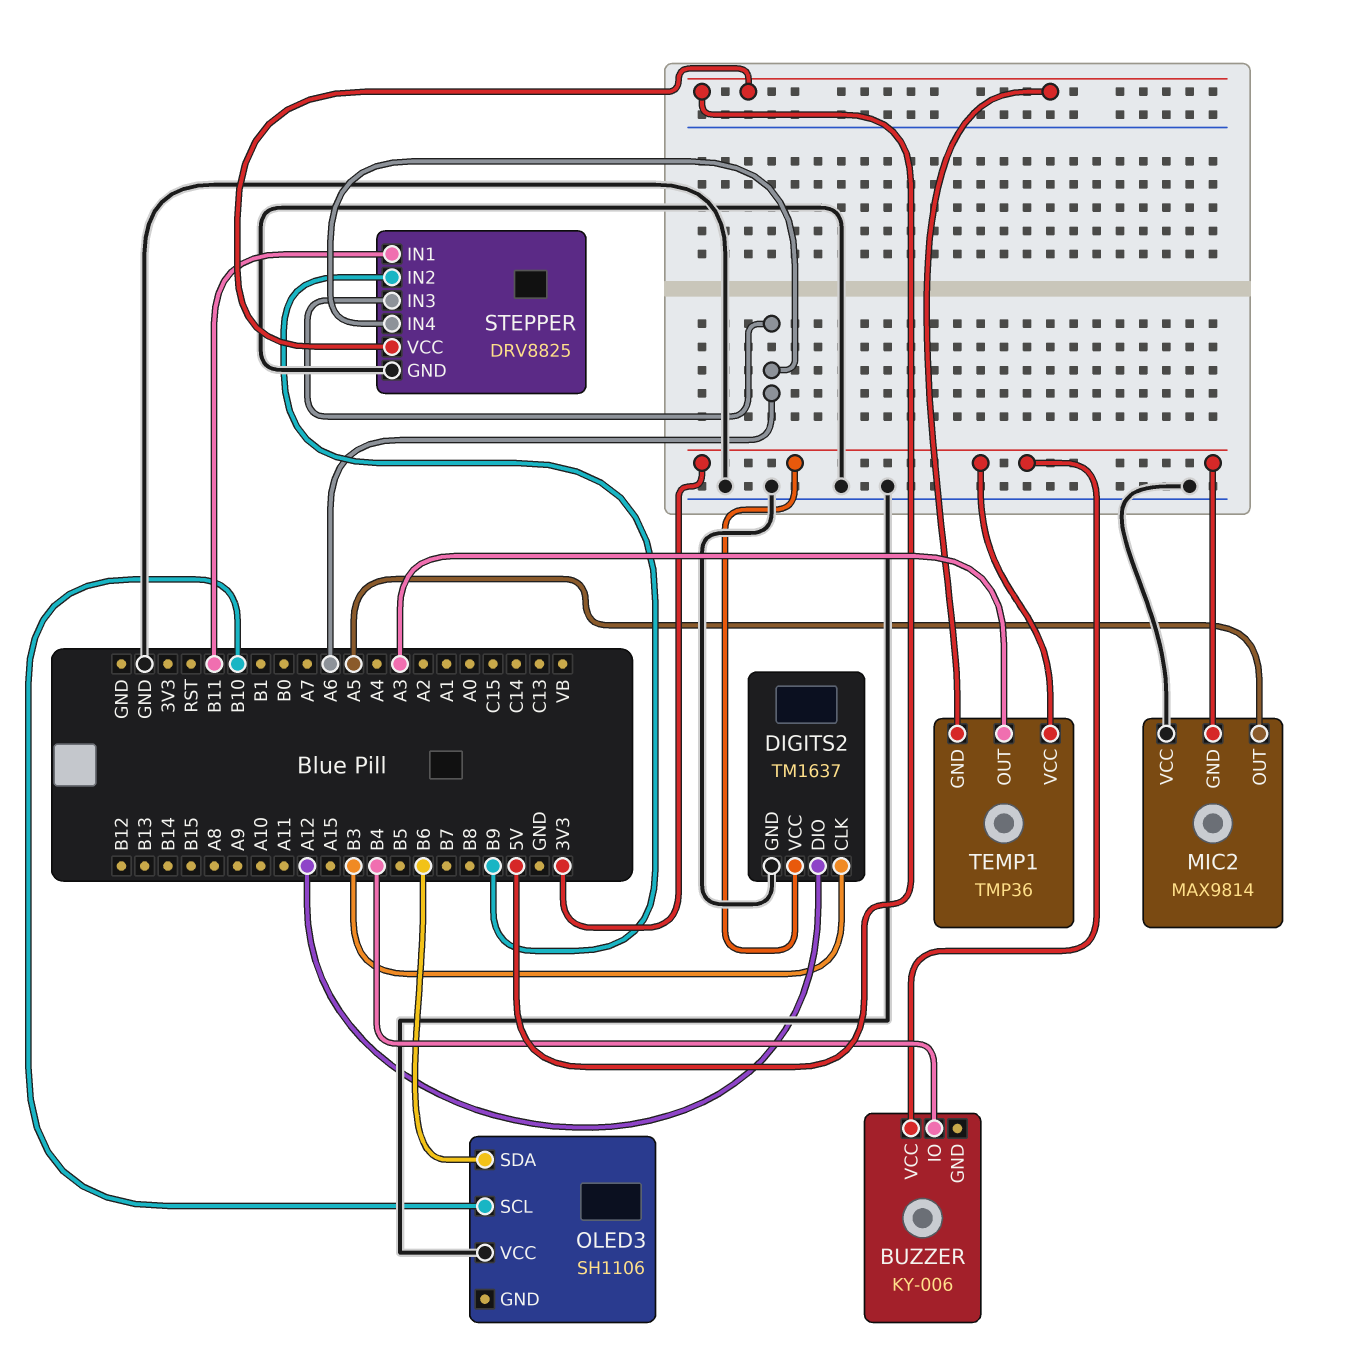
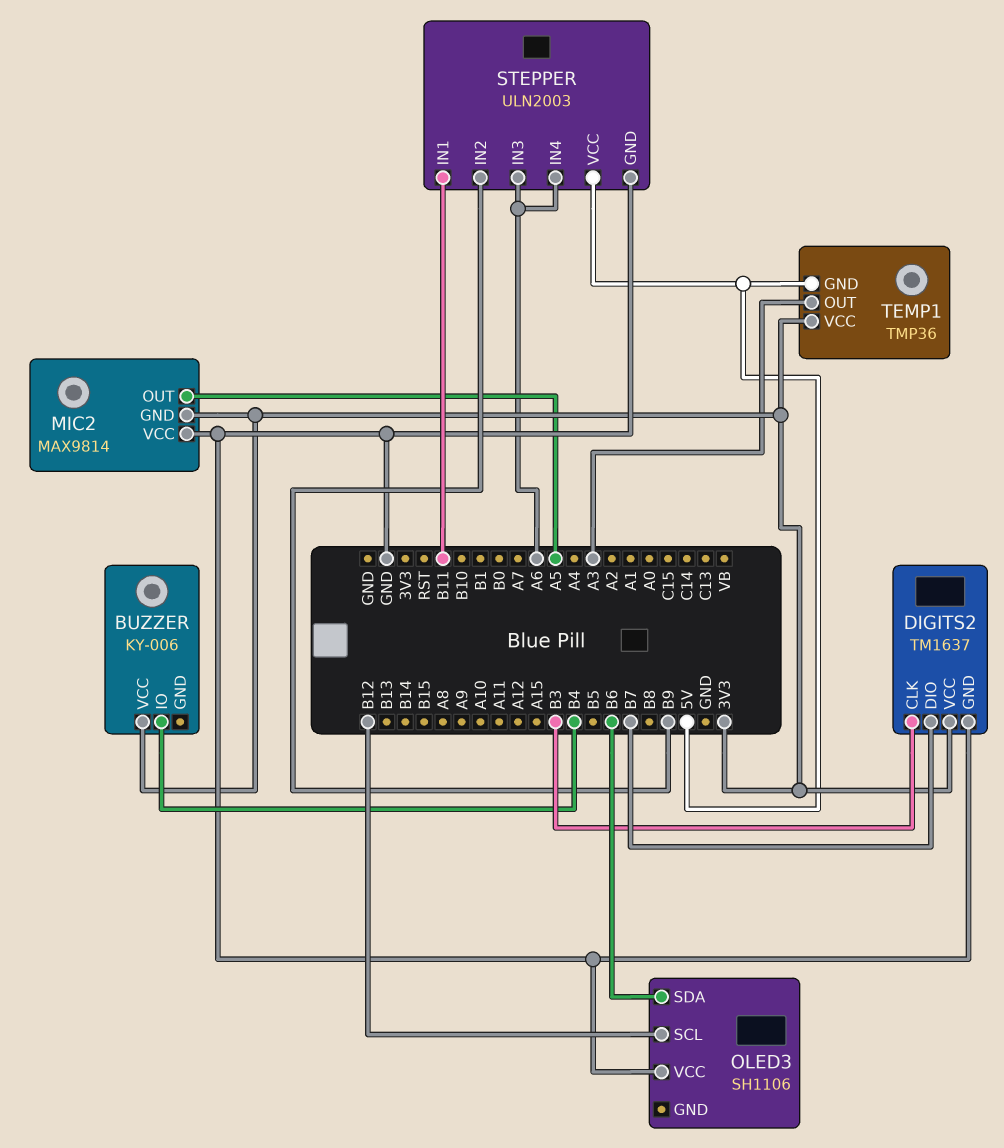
DIGITS2 pin DIO: A12 -> B7
OLED3 pin SCL: B10 -> B12
STEPPER: DRV8825 -> ULN2003

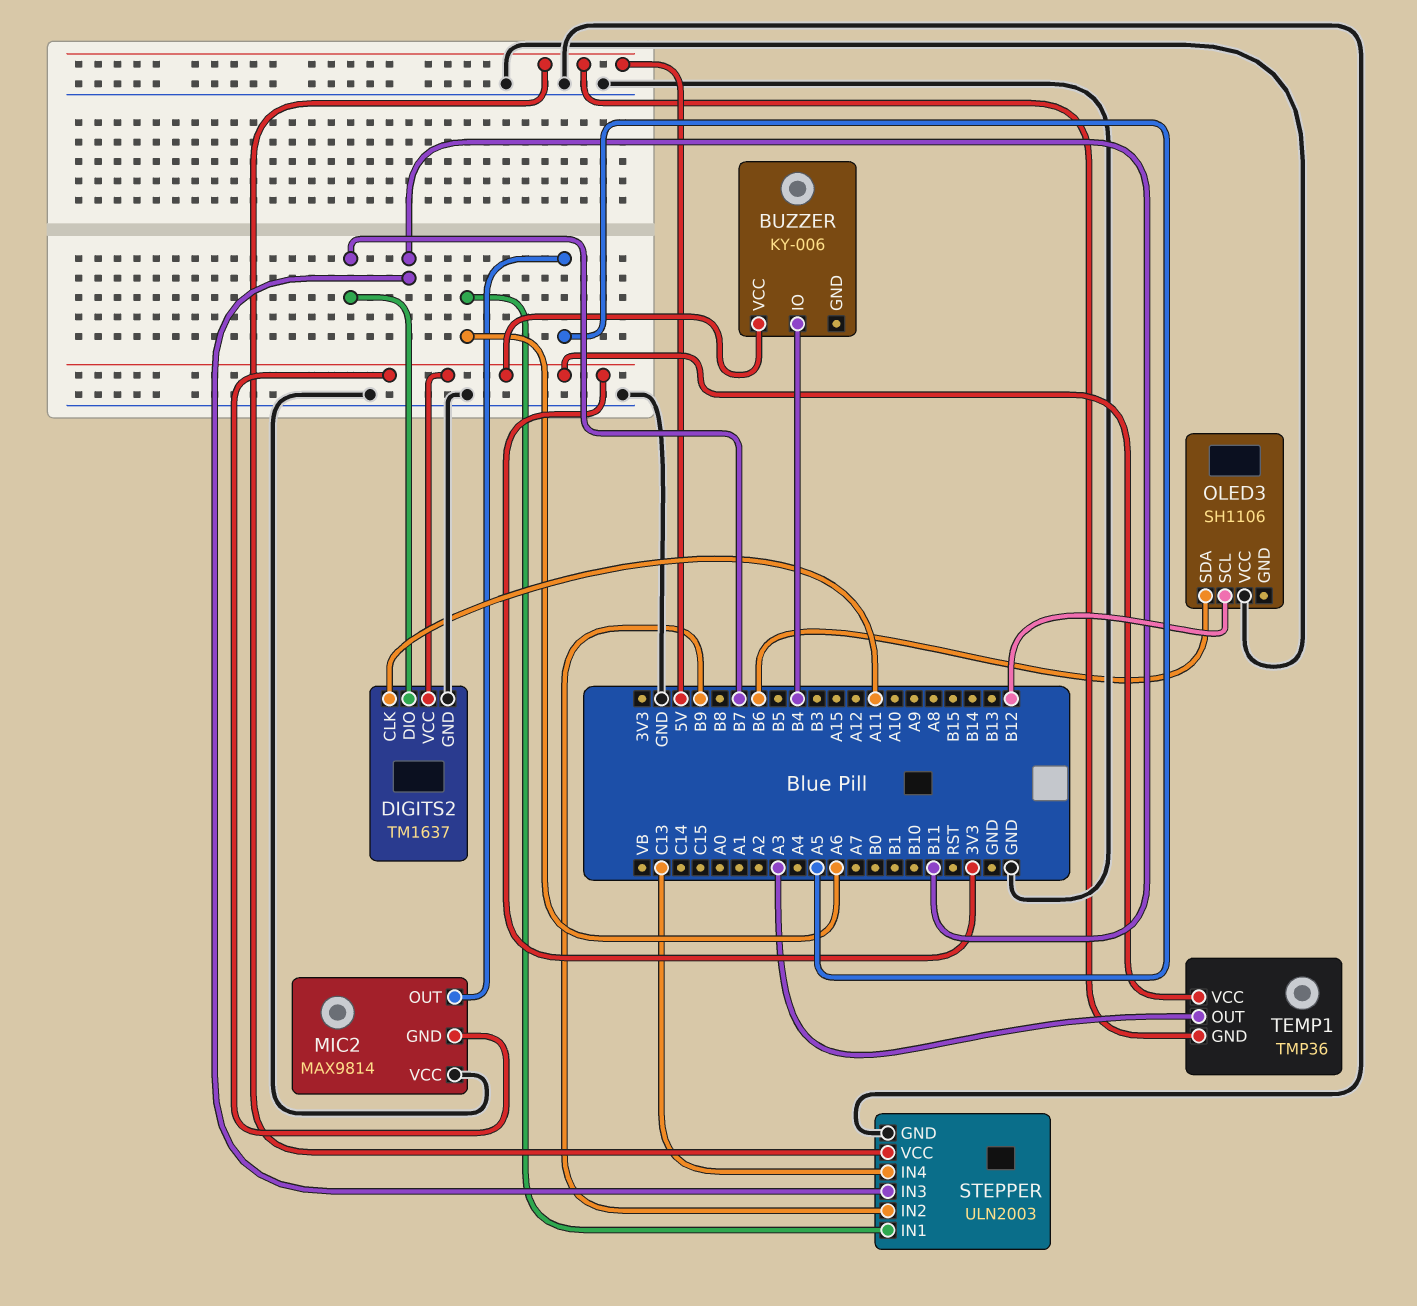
DIGITS2 pin CLK: B3 -> A11
STEPPER pin IN1: B11 -> A6
STEPPER pin IN3: A6 -> B11
STEPPER pin IN4: A6 -> C13

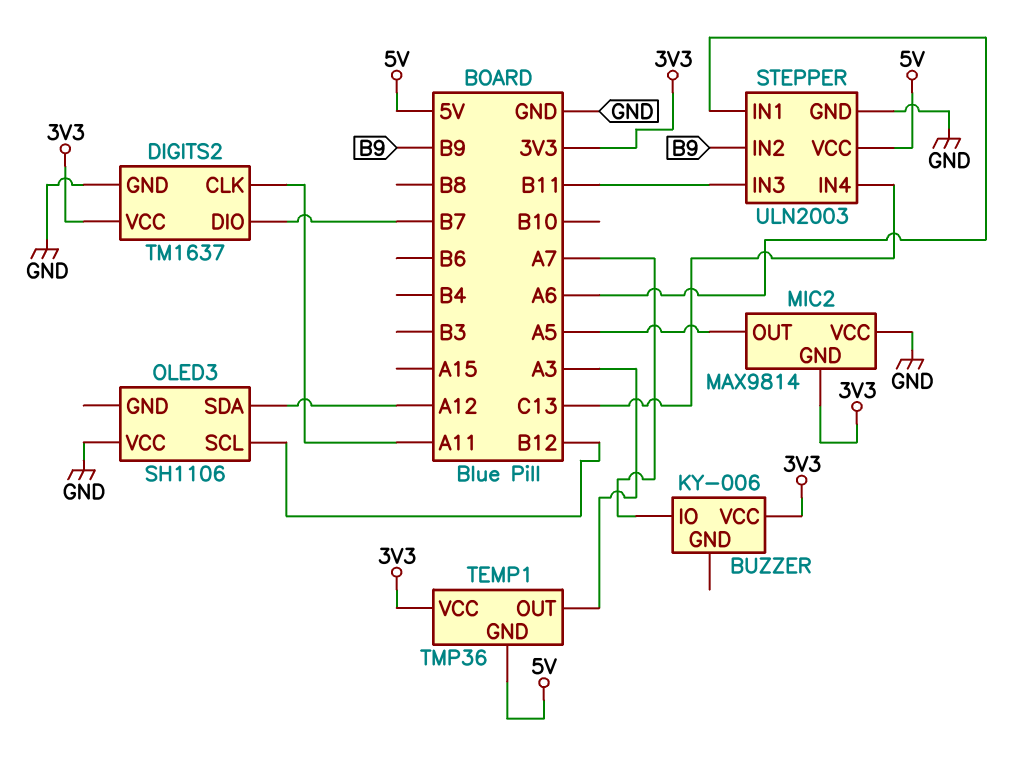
BUZZER pin IO: B4 -> A7
OLED3 pin SDA: B6 -> A12

